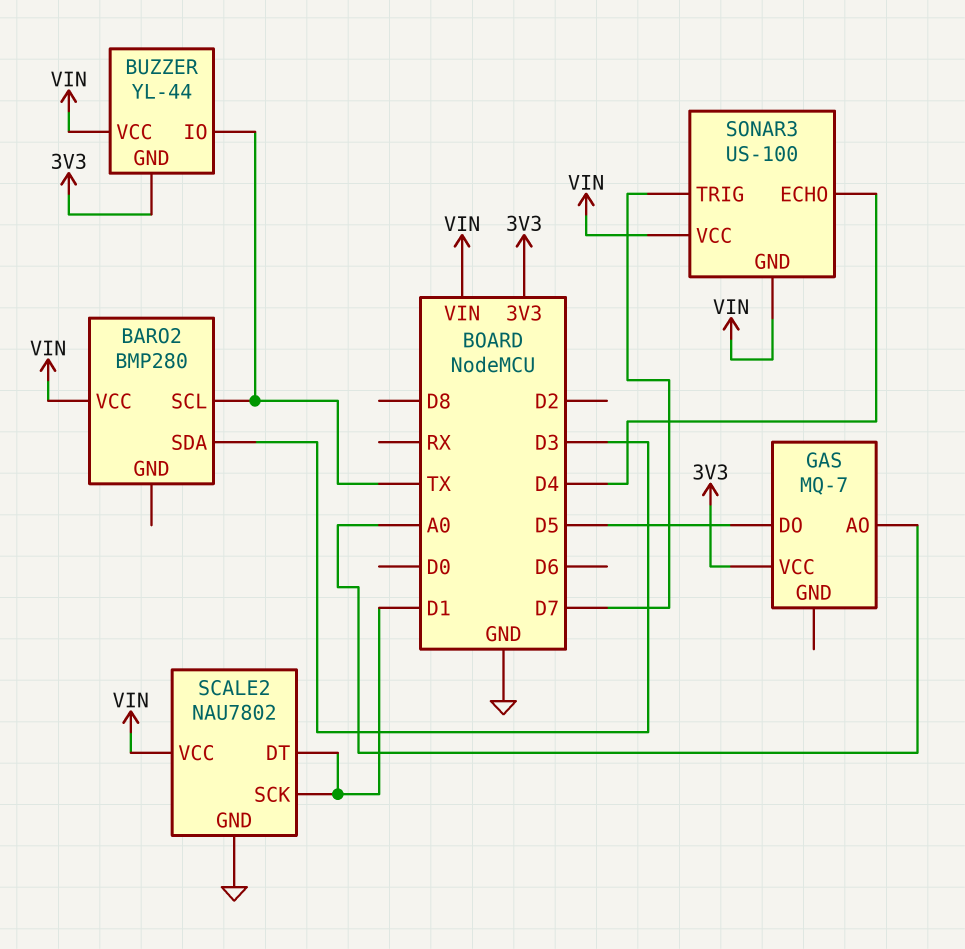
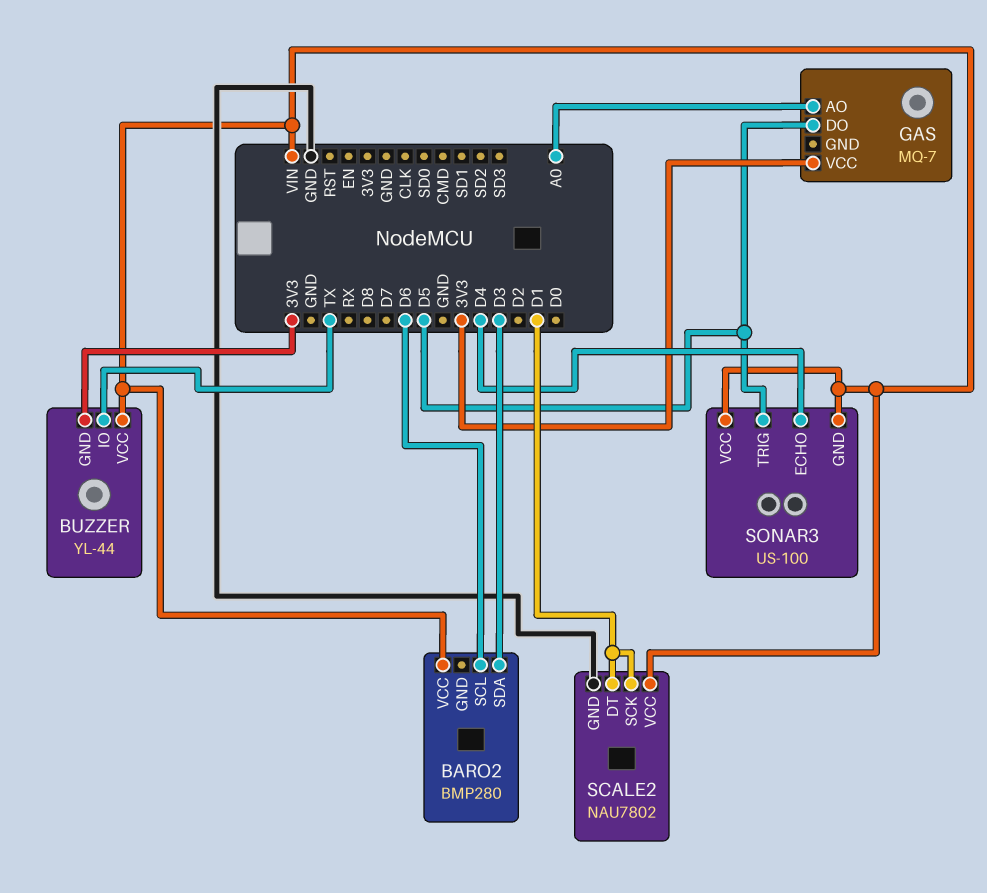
BARO2 pin SCL: TX -> D6
SONAR3 pin TRIG: D7 -> D5

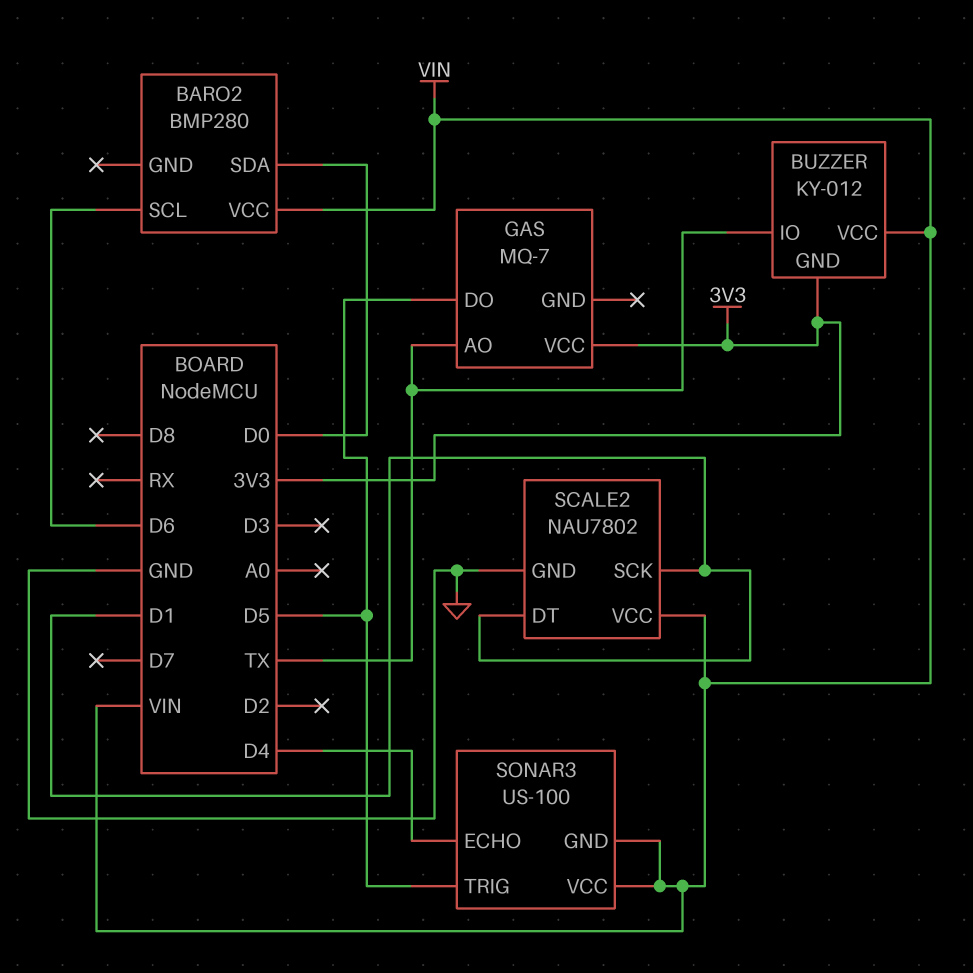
BARO2 pin SDA: D3 -> D0
BUZZER: YL-44 -> KY-012
GAS pin AO: A0 -> TX

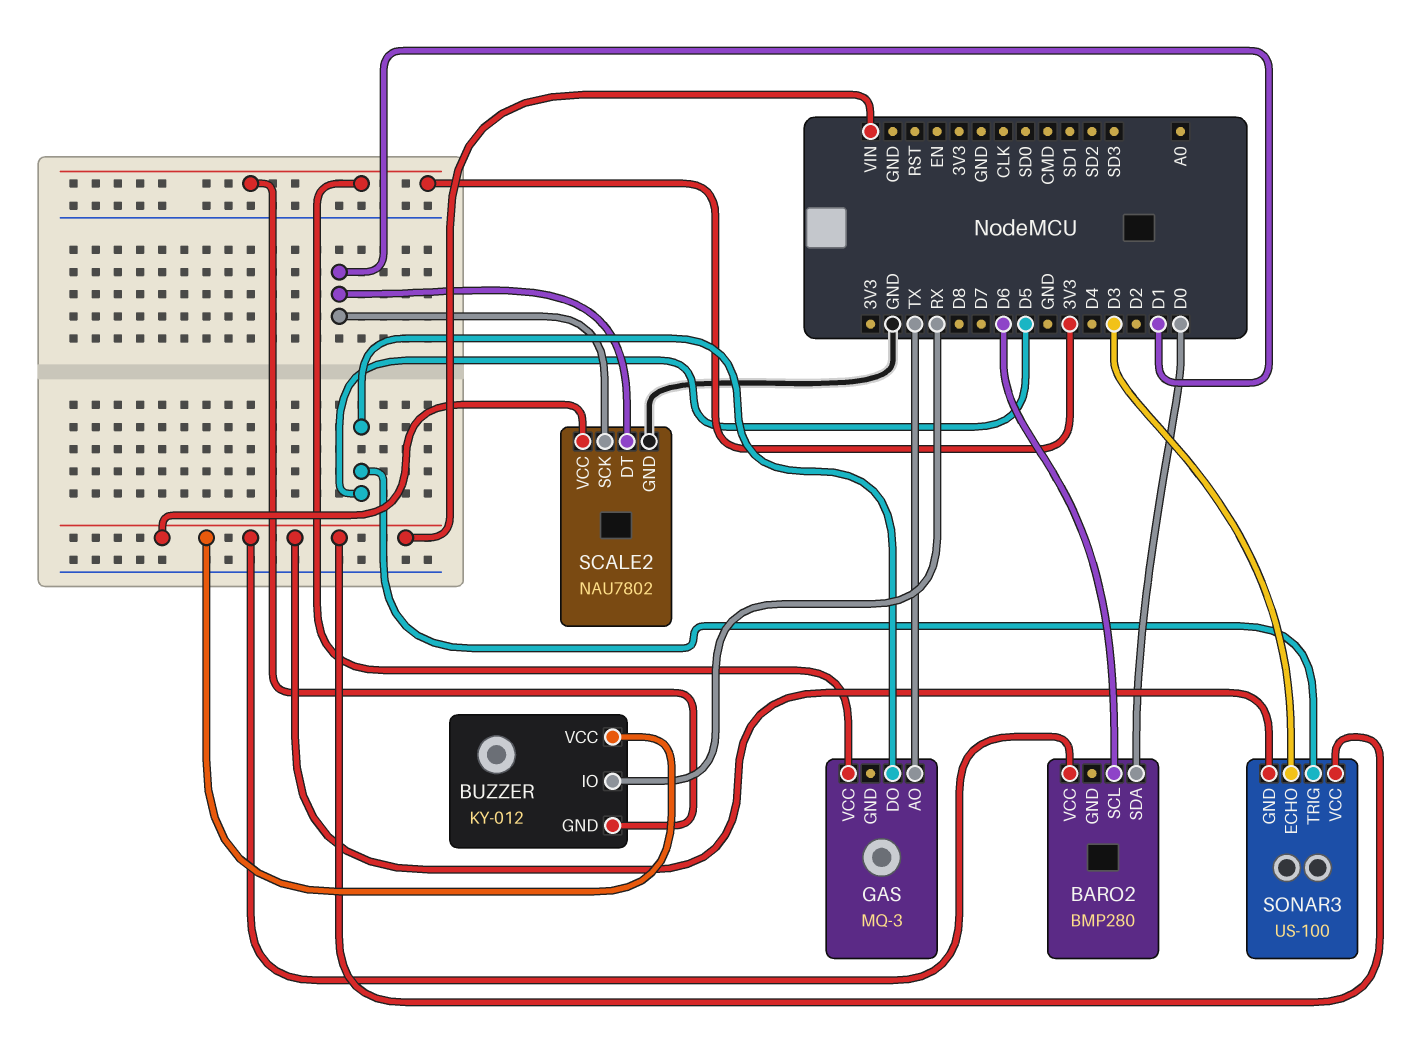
BUZZER pin IO: TX -> RX
GAS: MQ-7 -> MQ-3
SONAR3 pin ECHO: D4 -> D3

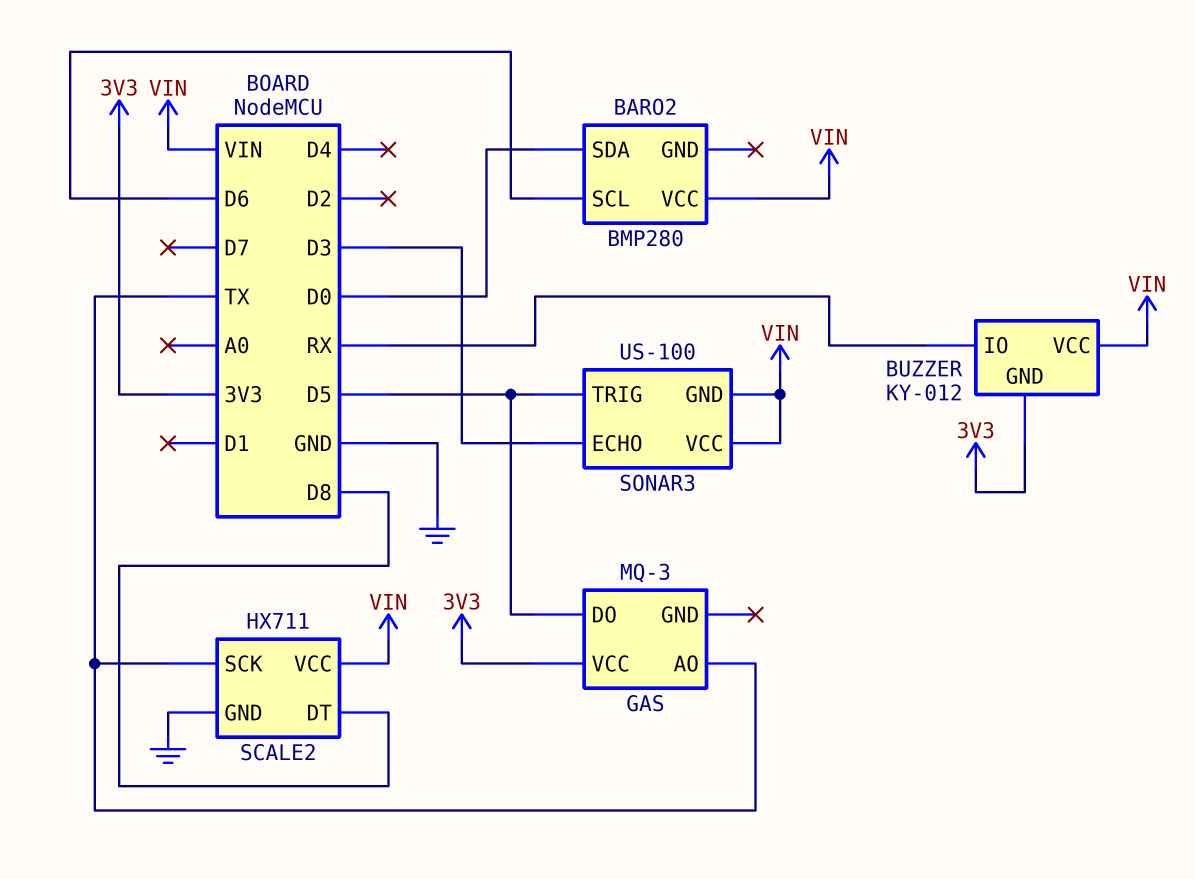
SCALE2: NAU7802 -> HX711
SCALE2 pin DT: D1 -> D8
SCALE2 pin SCK: D1 -> TX

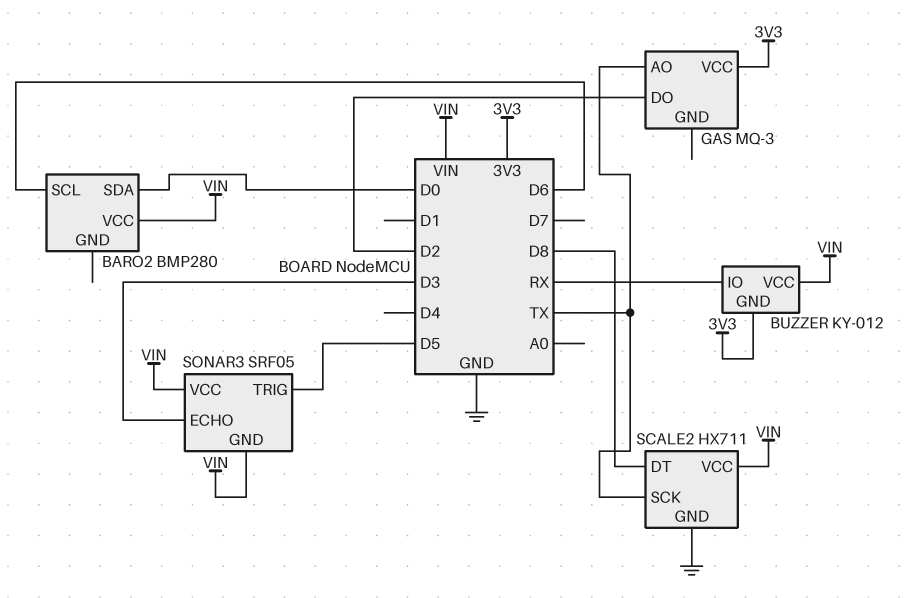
GAS pin DO: D5 -> D2
SONAR3: US-100 -> SRF05

